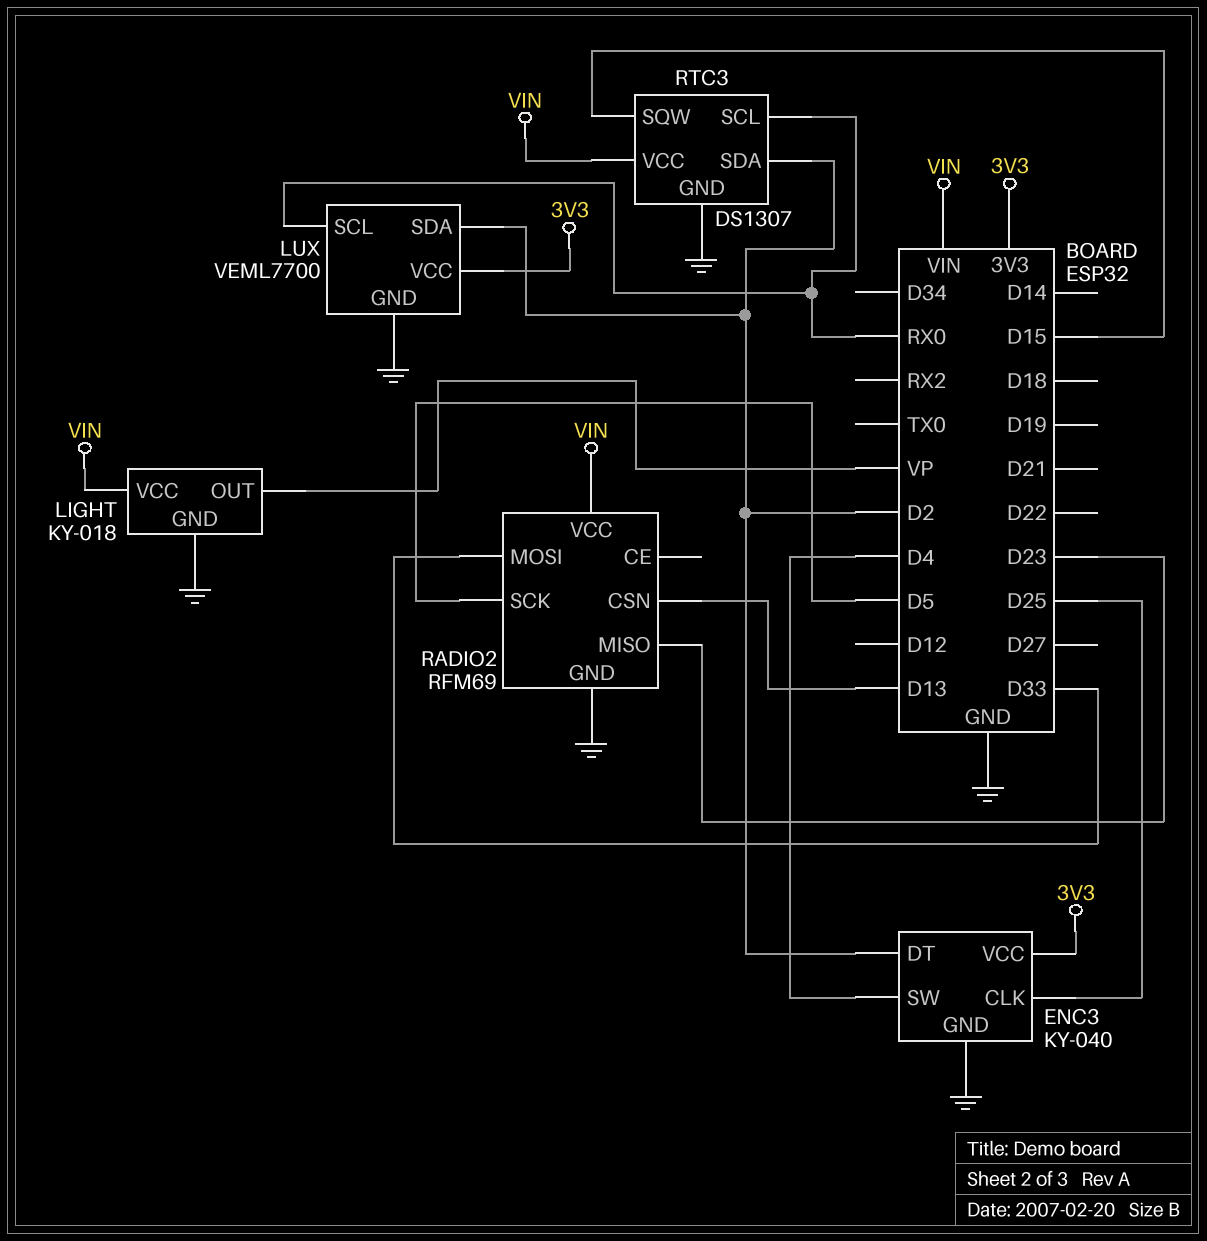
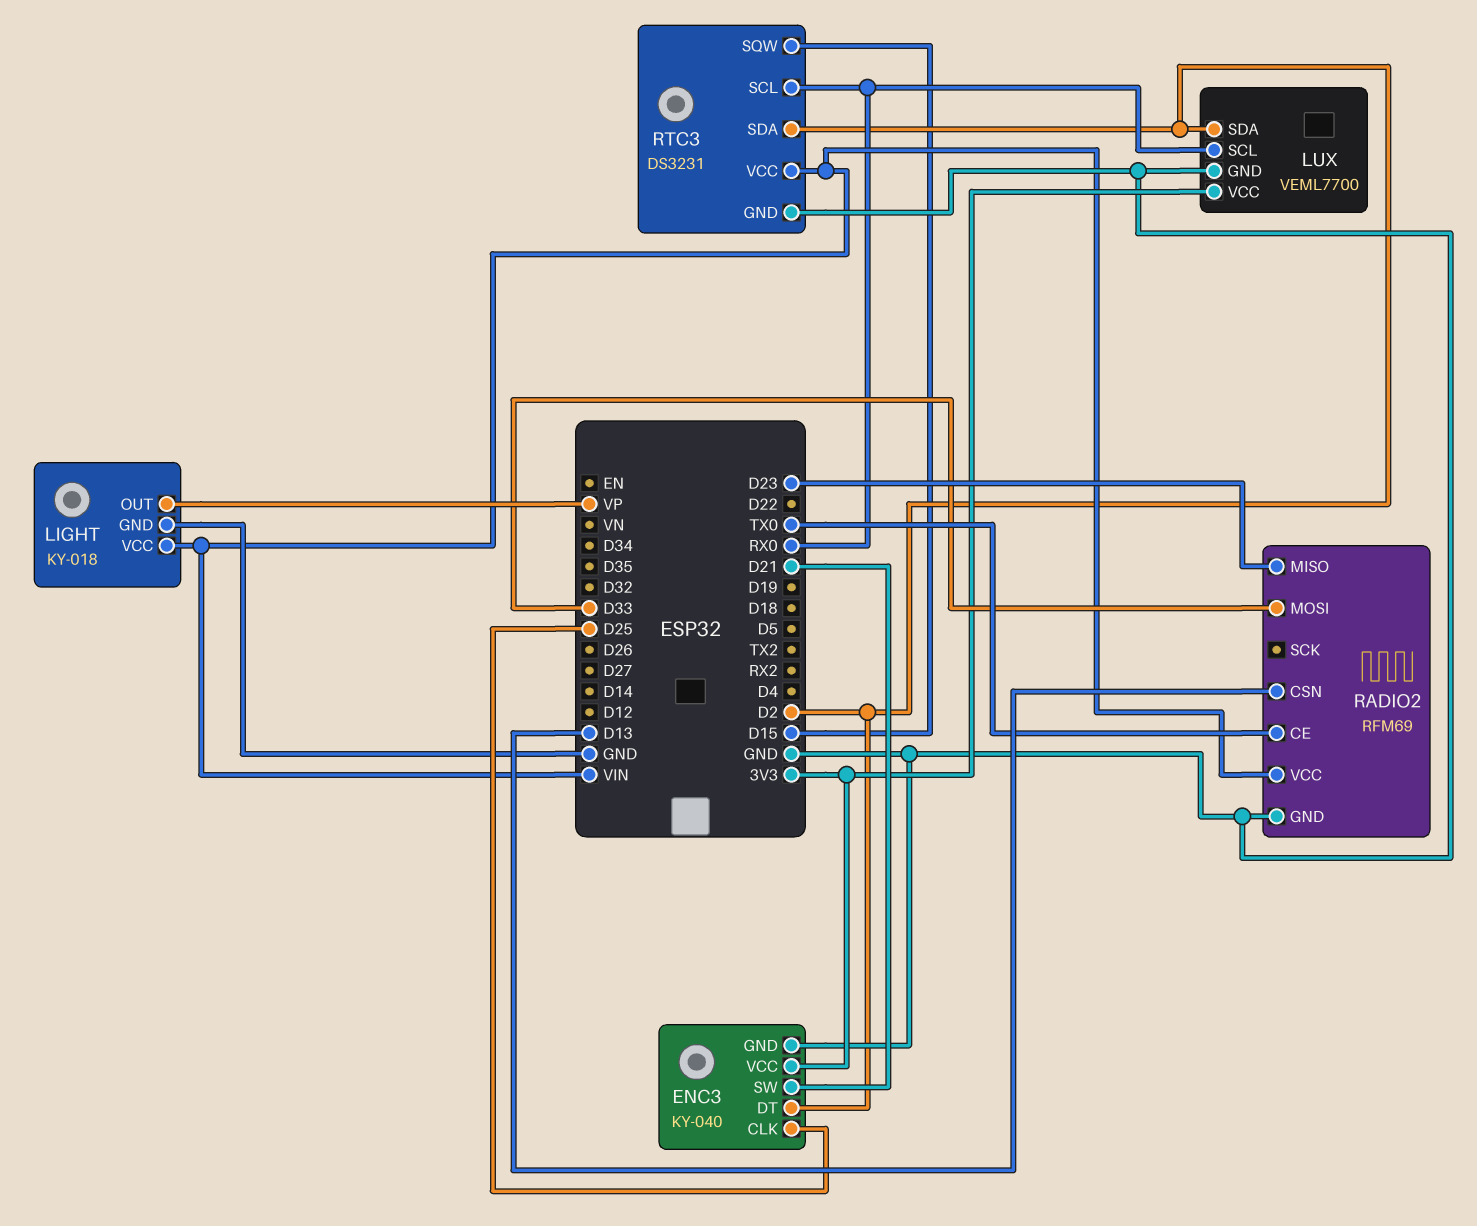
ENC3 pin SW: D4 -> D21
RADIO2 pin CE: none -> TX0
RADIO2 pin SCK: D5 -> none
RTC3: DS1307 -> DS3231

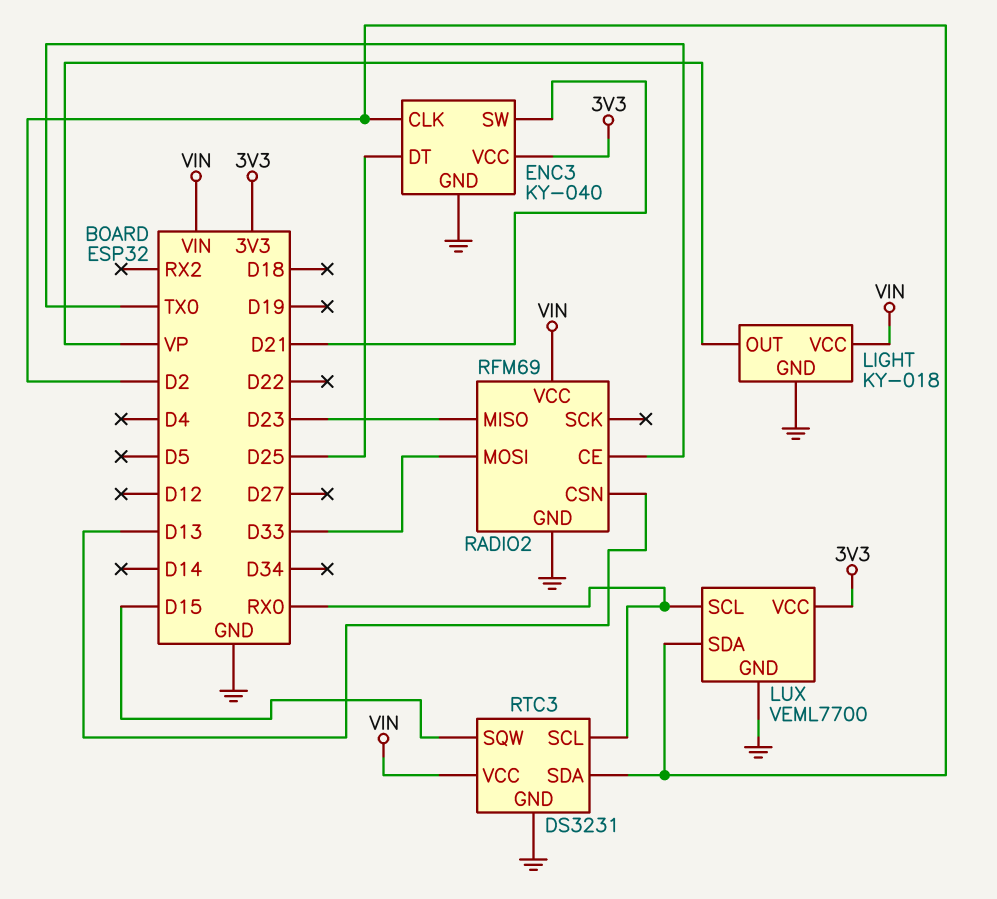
ENC3 pin CLK: D25 -> D2
ENC3 pin DT: D2 -> D25

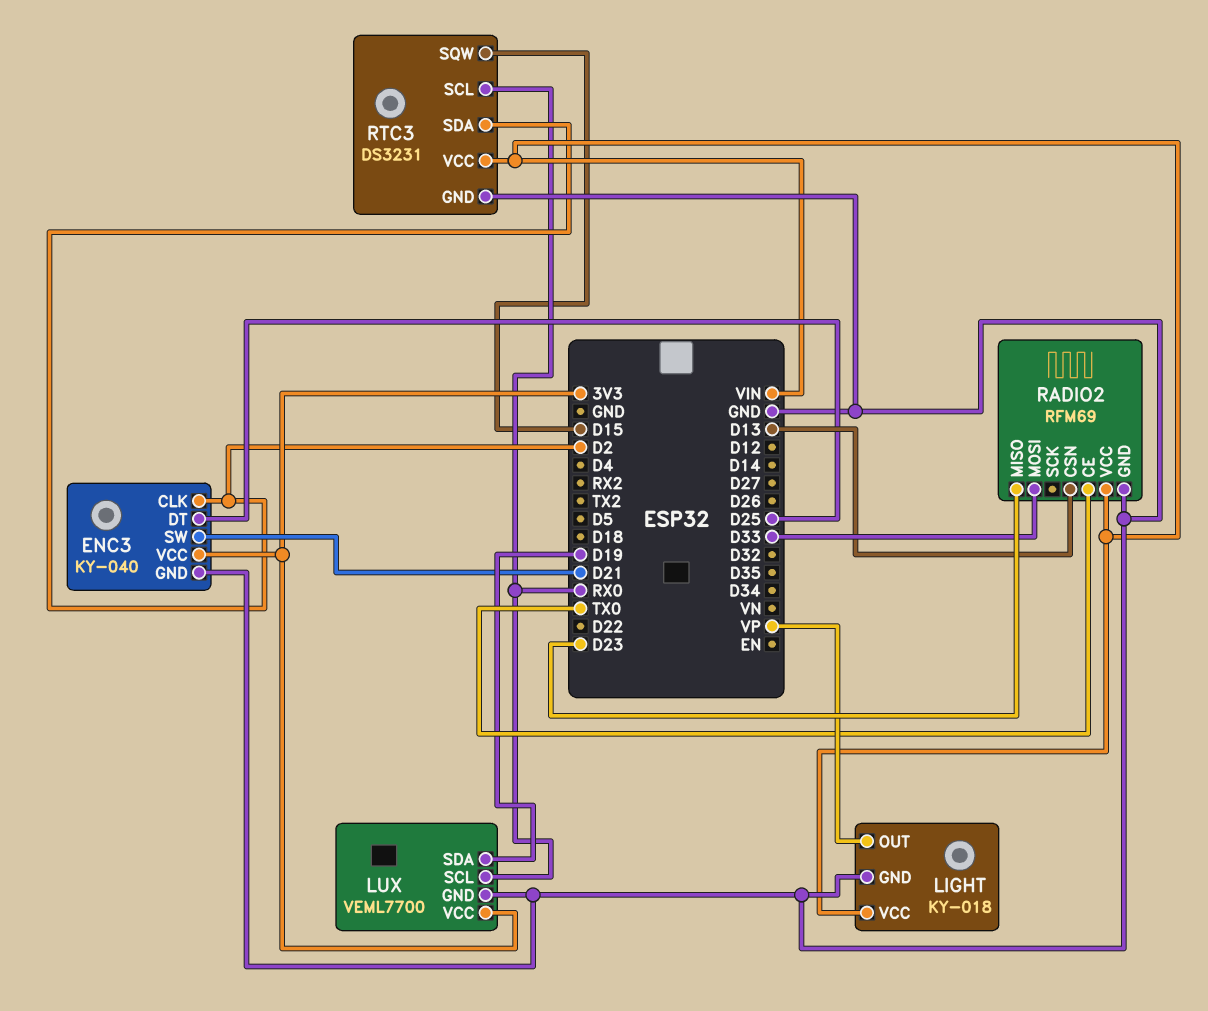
LUX pin SDA: D2 -> D19

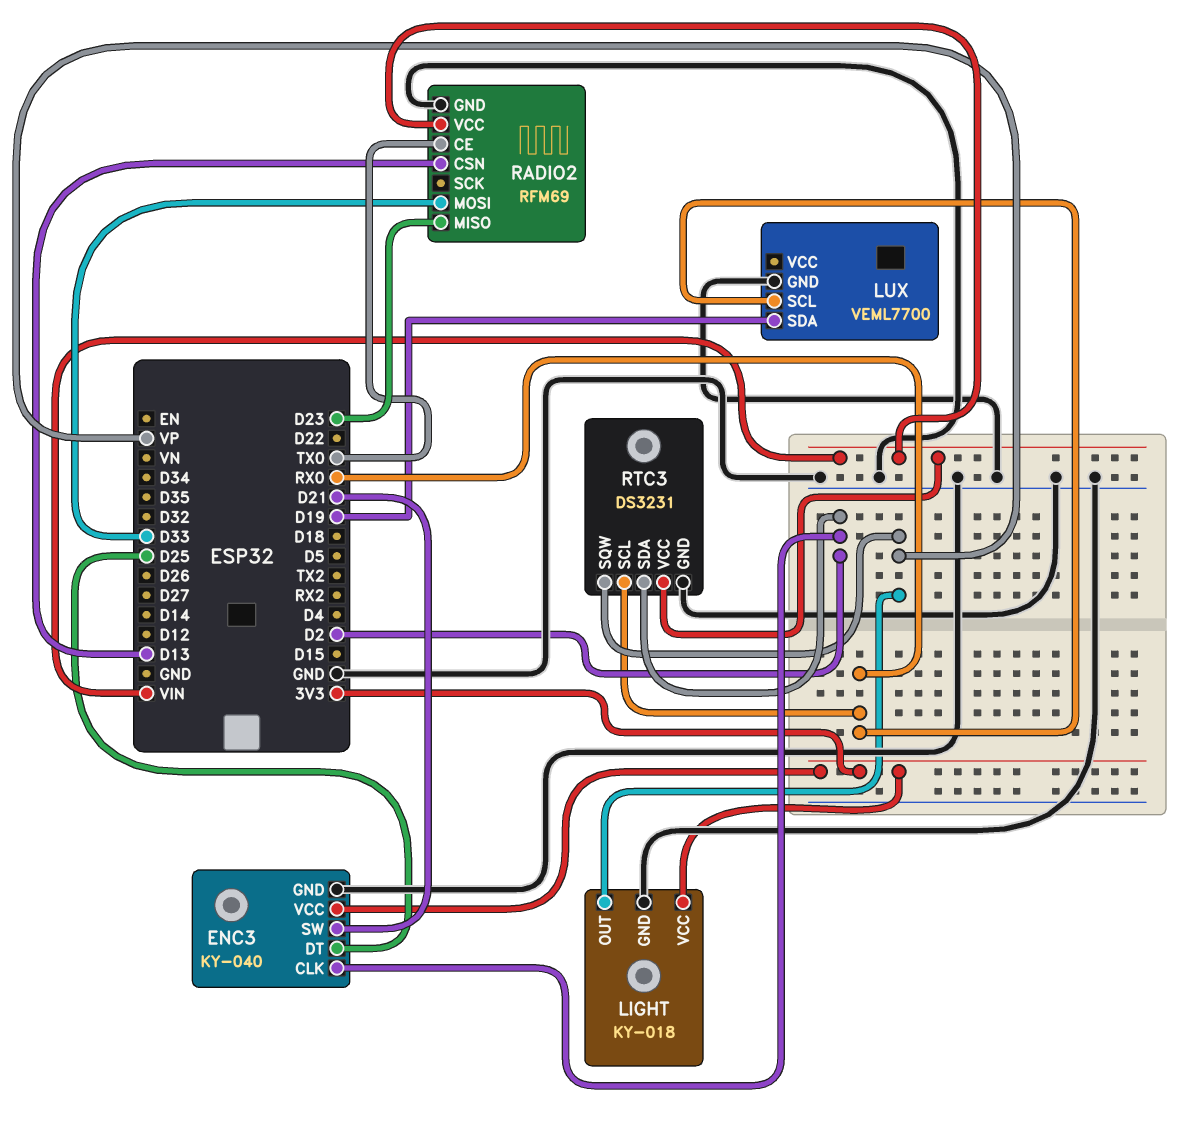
LIGHT pin VCC: VIN -> 3V3
LUX pin VCC: 3V3 -> none
RTC3 pin SQW: D15 -> VP

